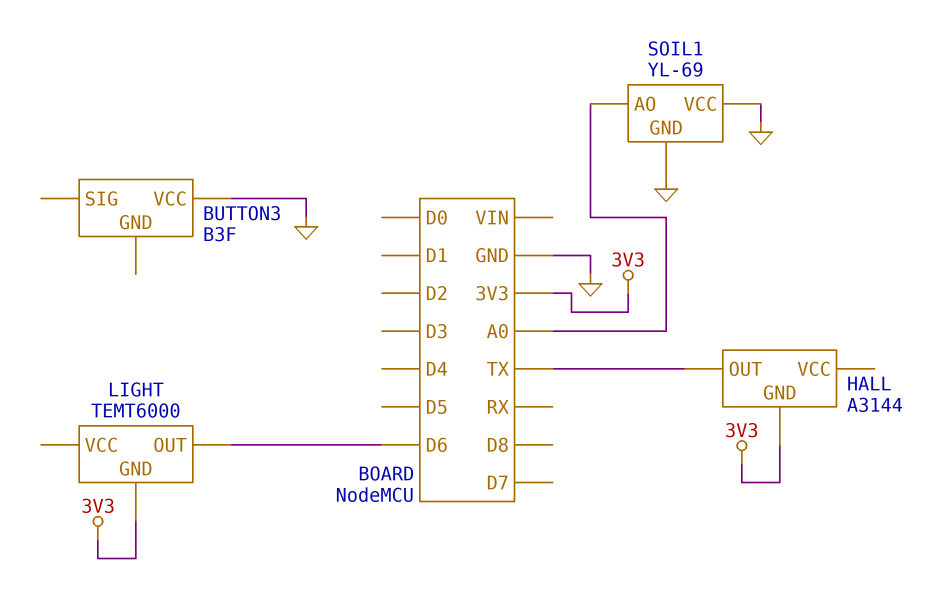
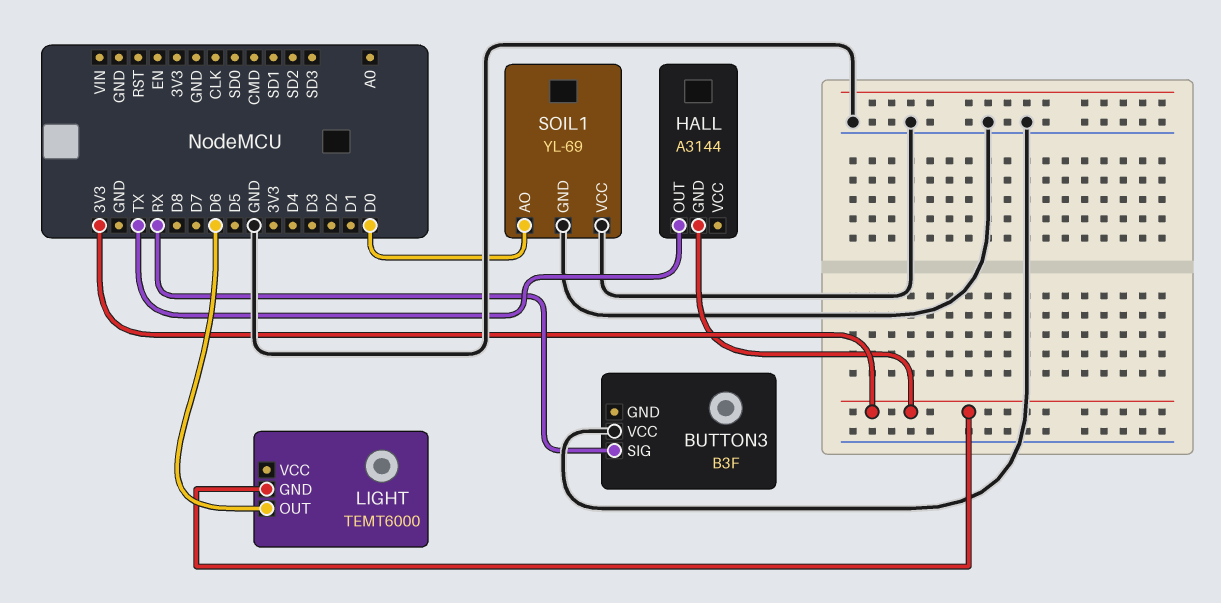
BUTTON3 pin SIG: none -> RX
SOIL1 pin AO: A0 -> D0

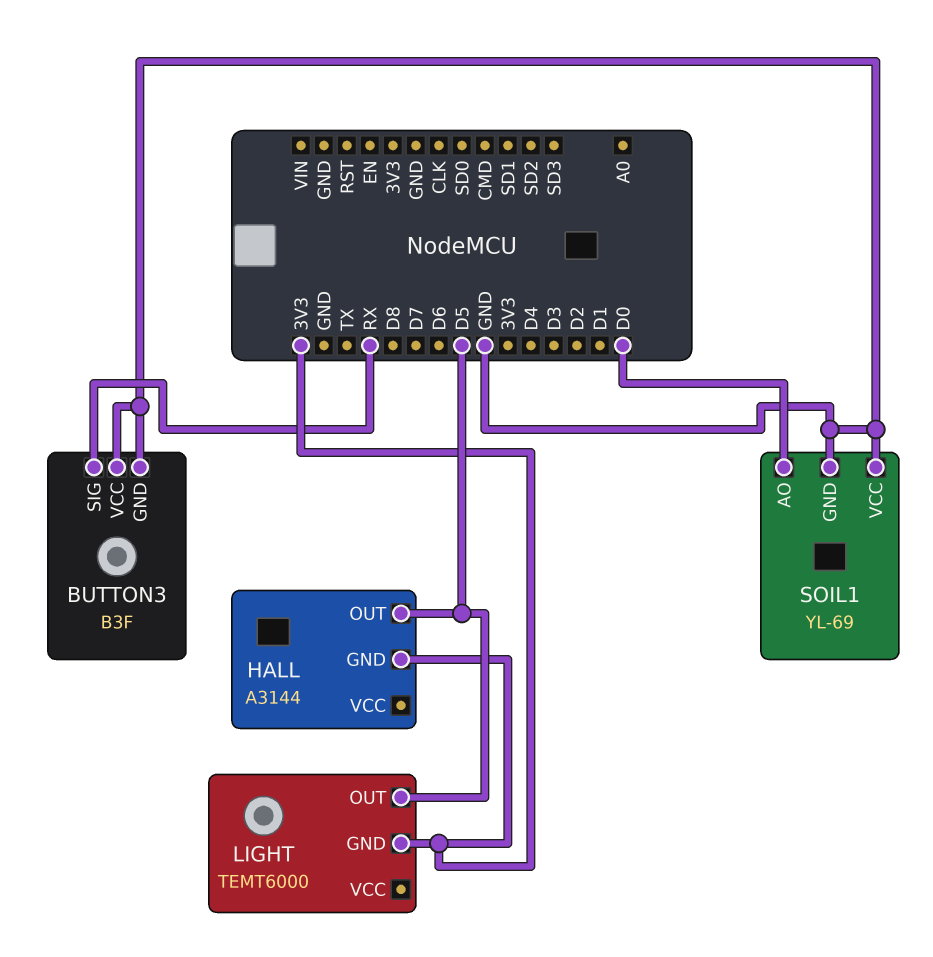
BUTTON3 pin GND: none -> GND
HALL pin OUT: TX -> D5
LIGHT pin OUT: D6 -> D5

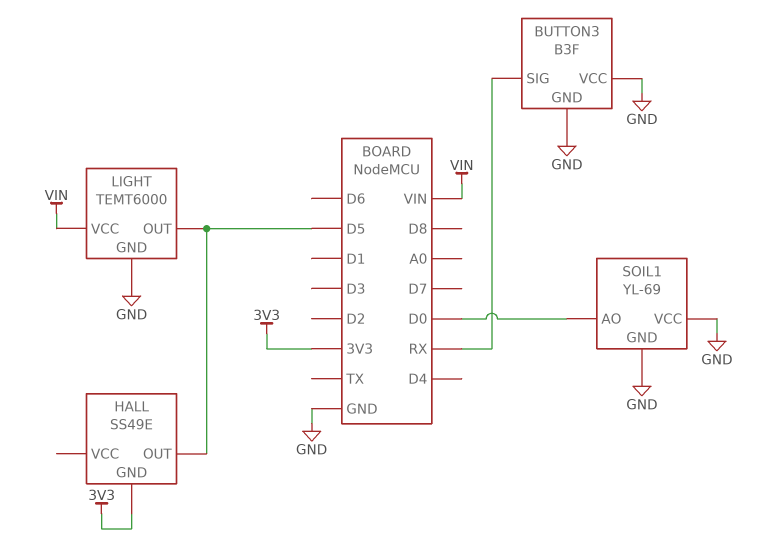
HALL: A3144 -> SS49E
LIGHT pin GND: 3V3 -> GND
LIGHT pin VCC: none -> VIN

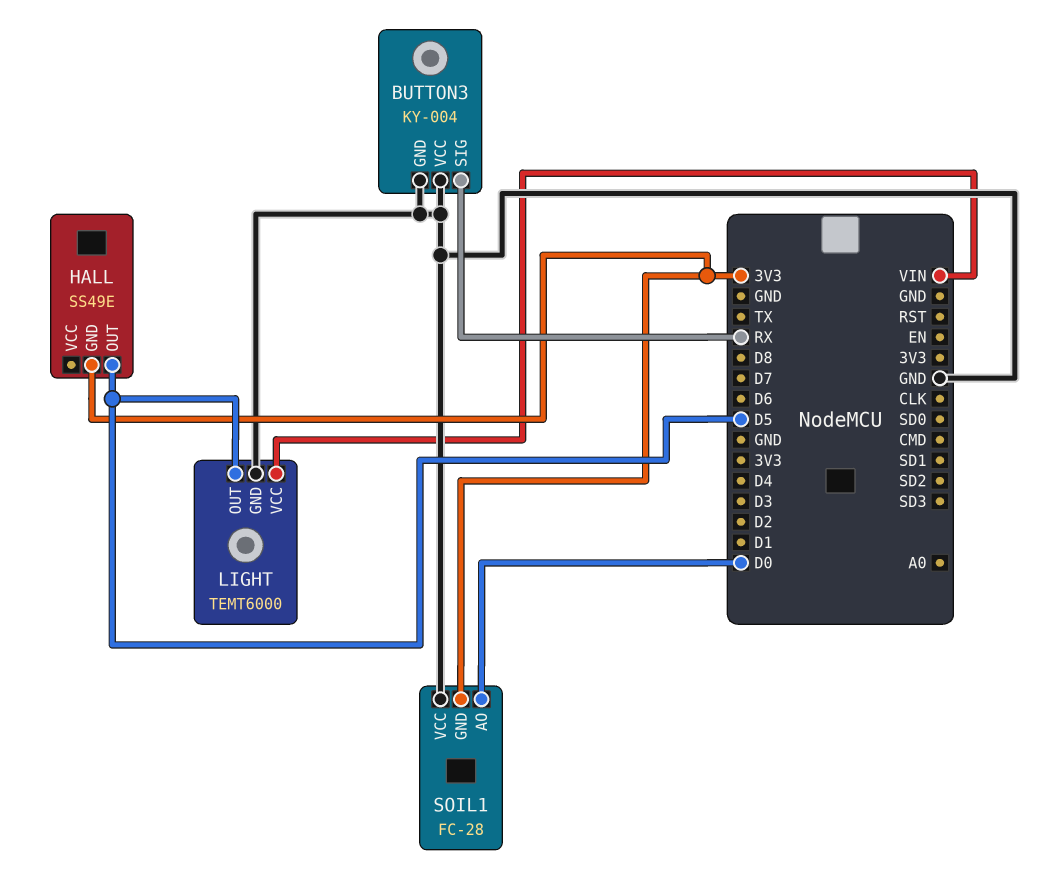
BUTTON3: B3F -> KY-004
SOIL1: YL-69 -> FC-28
SOIL1 pin GND: GND -> 3V3

